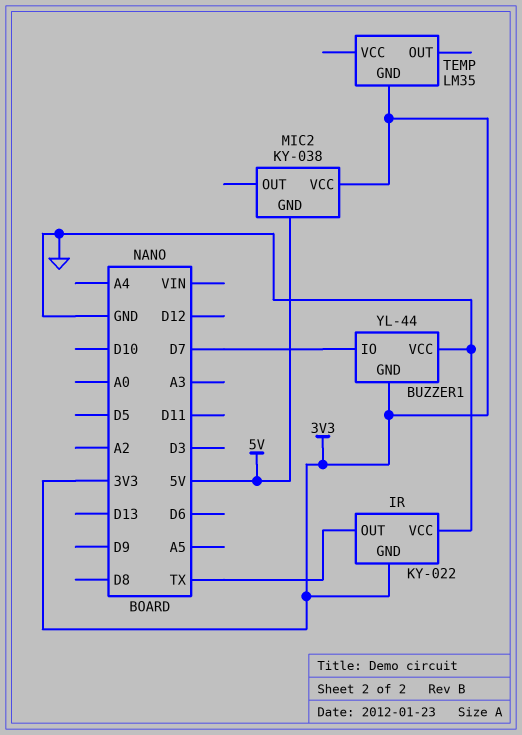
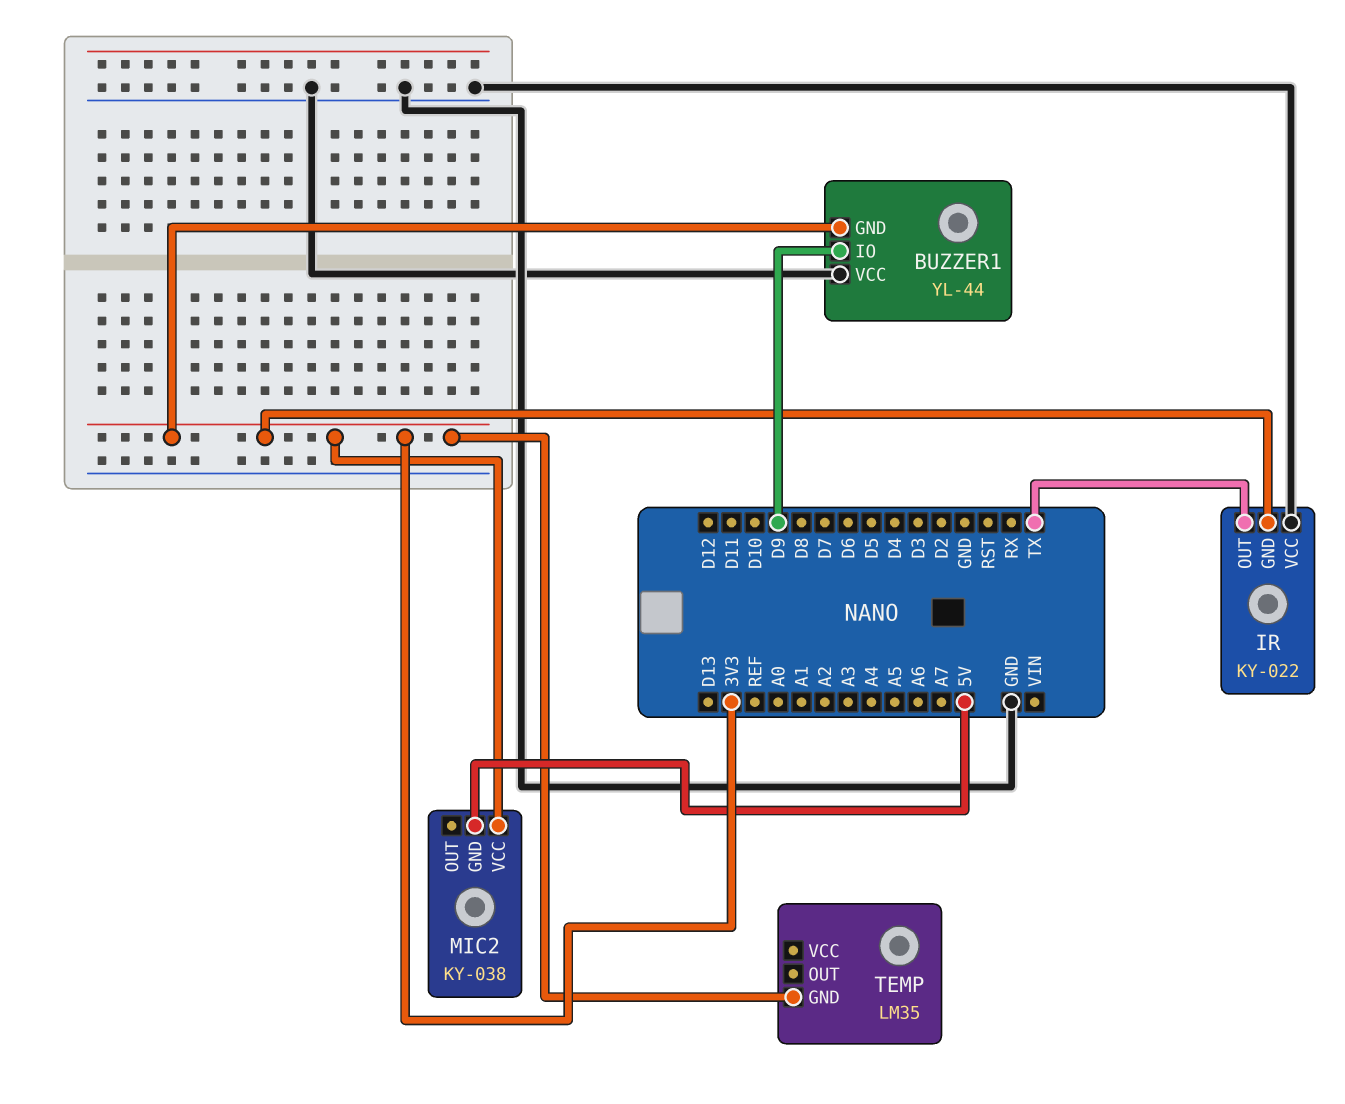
BUZZER1 pin IO: D7 -> D9

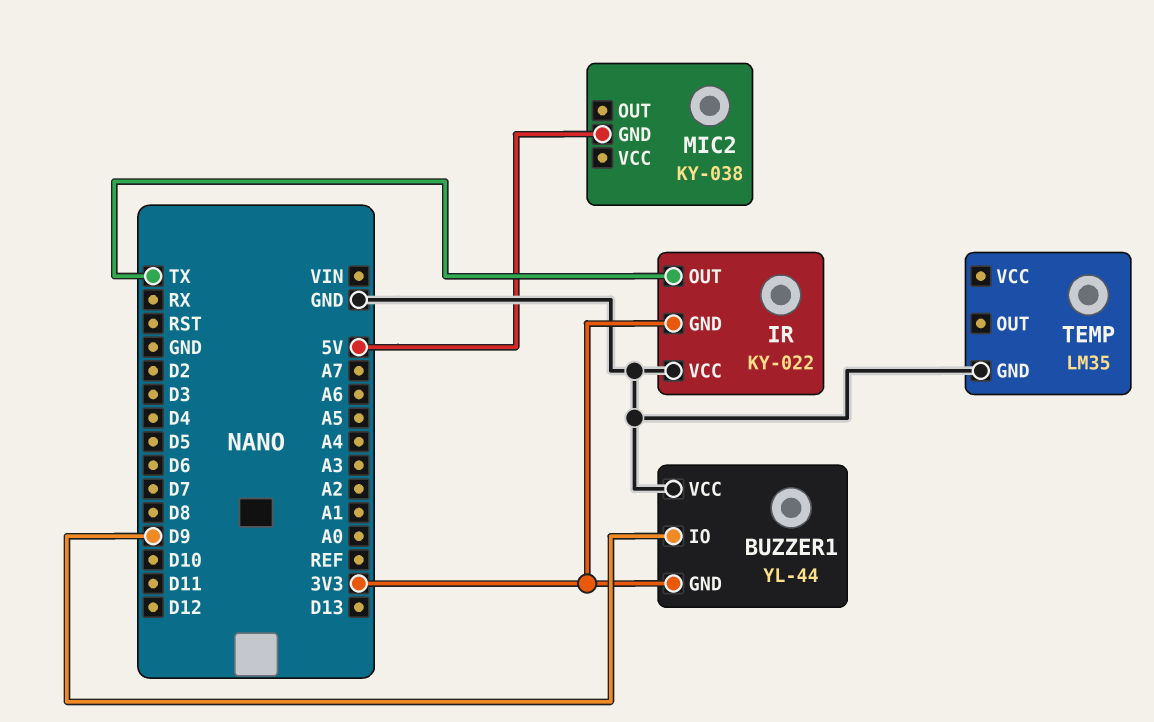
MIC2 pin VCC: 3V3 -> none
TEMP pin GND: 3V3 -> GND

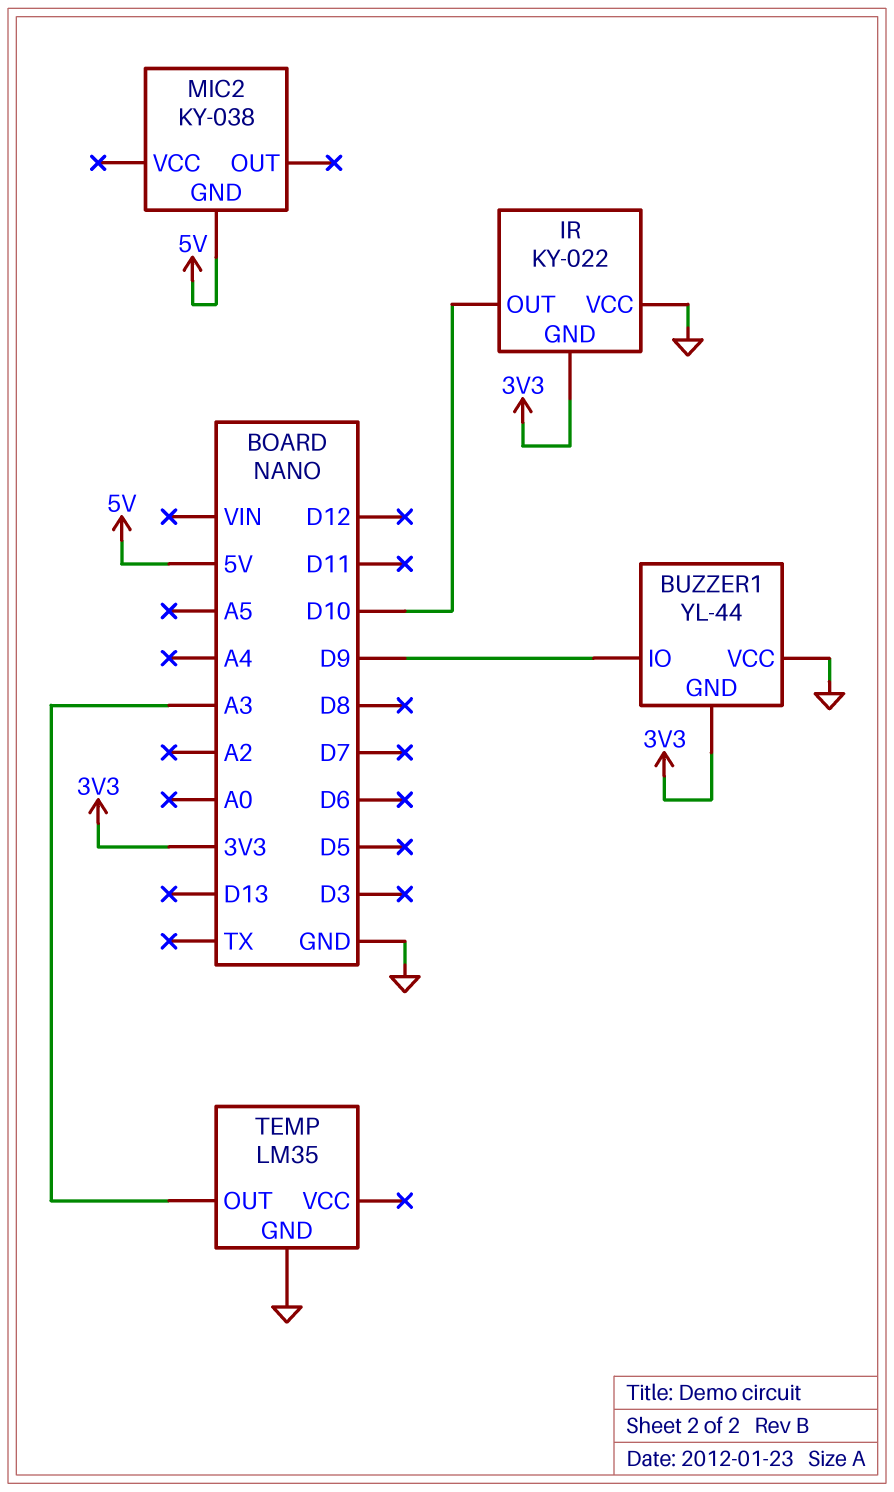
IR pin OUT: TX -> D10
TEMP pin OUT: none -> A3

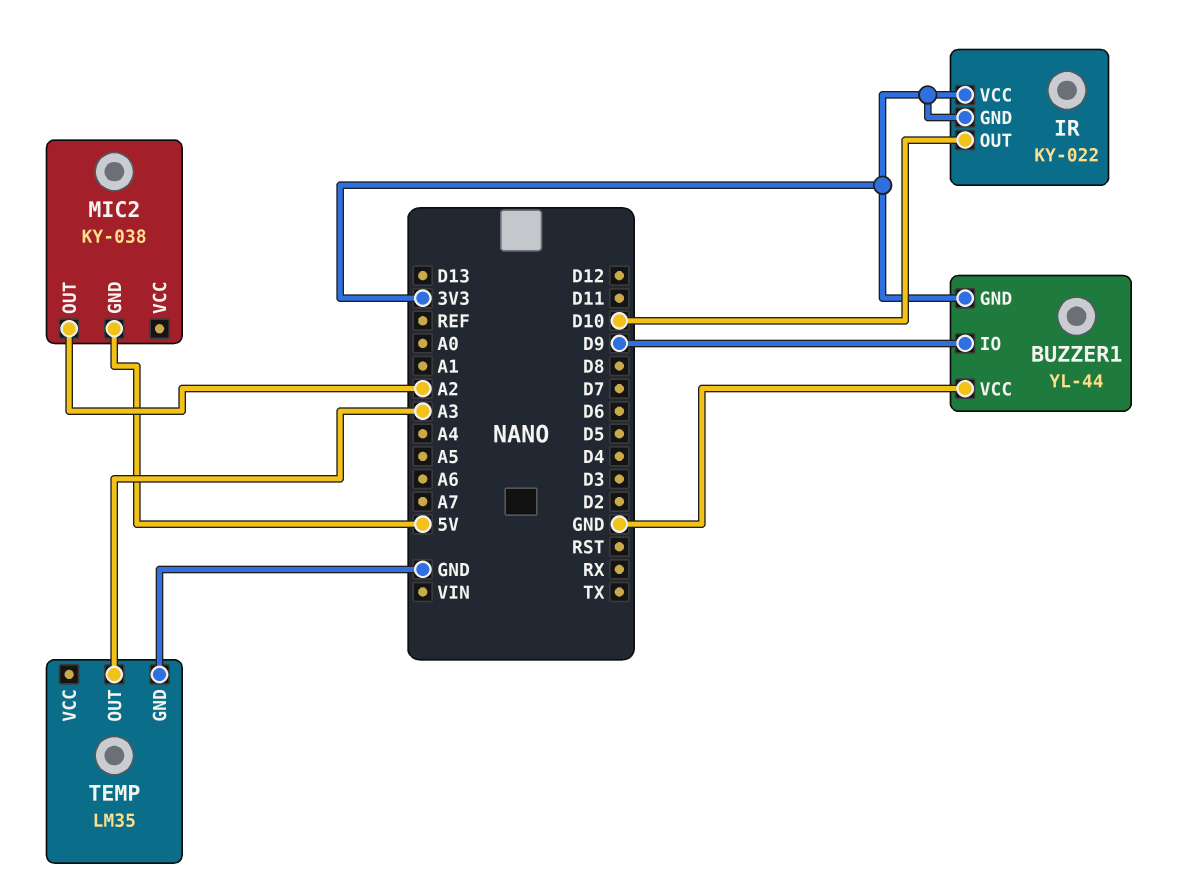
IR pin VCC: GND -> 3V3
MIC2 pin OUT: none -> A2

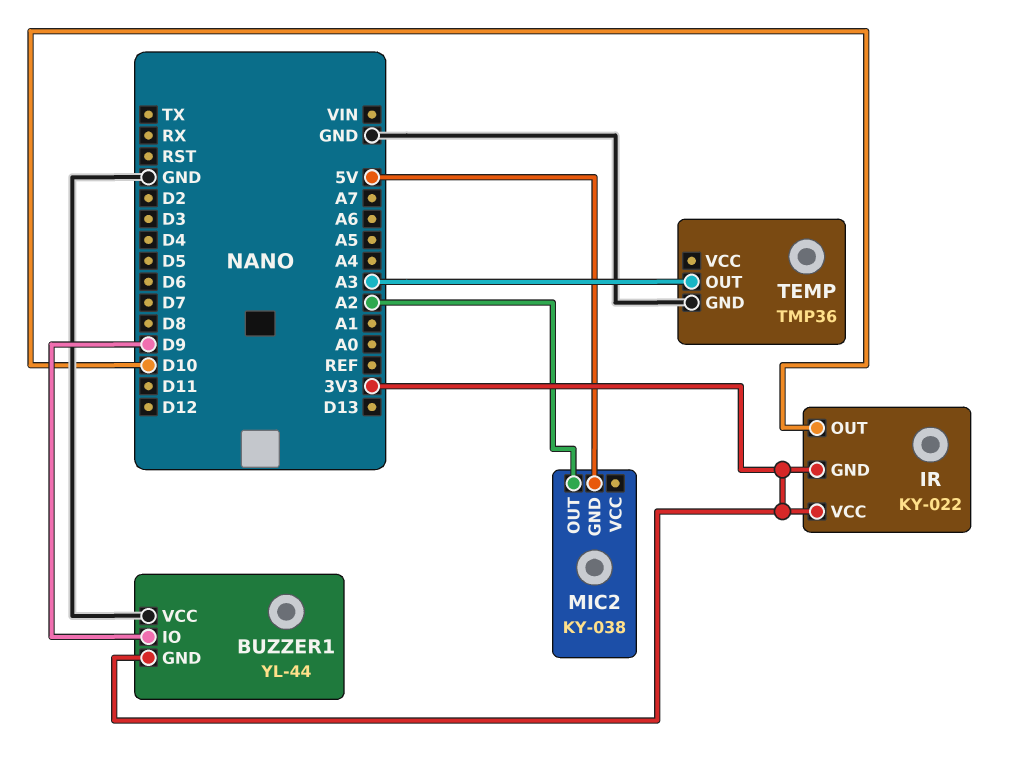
TEMP: LM35 -> TMP36

